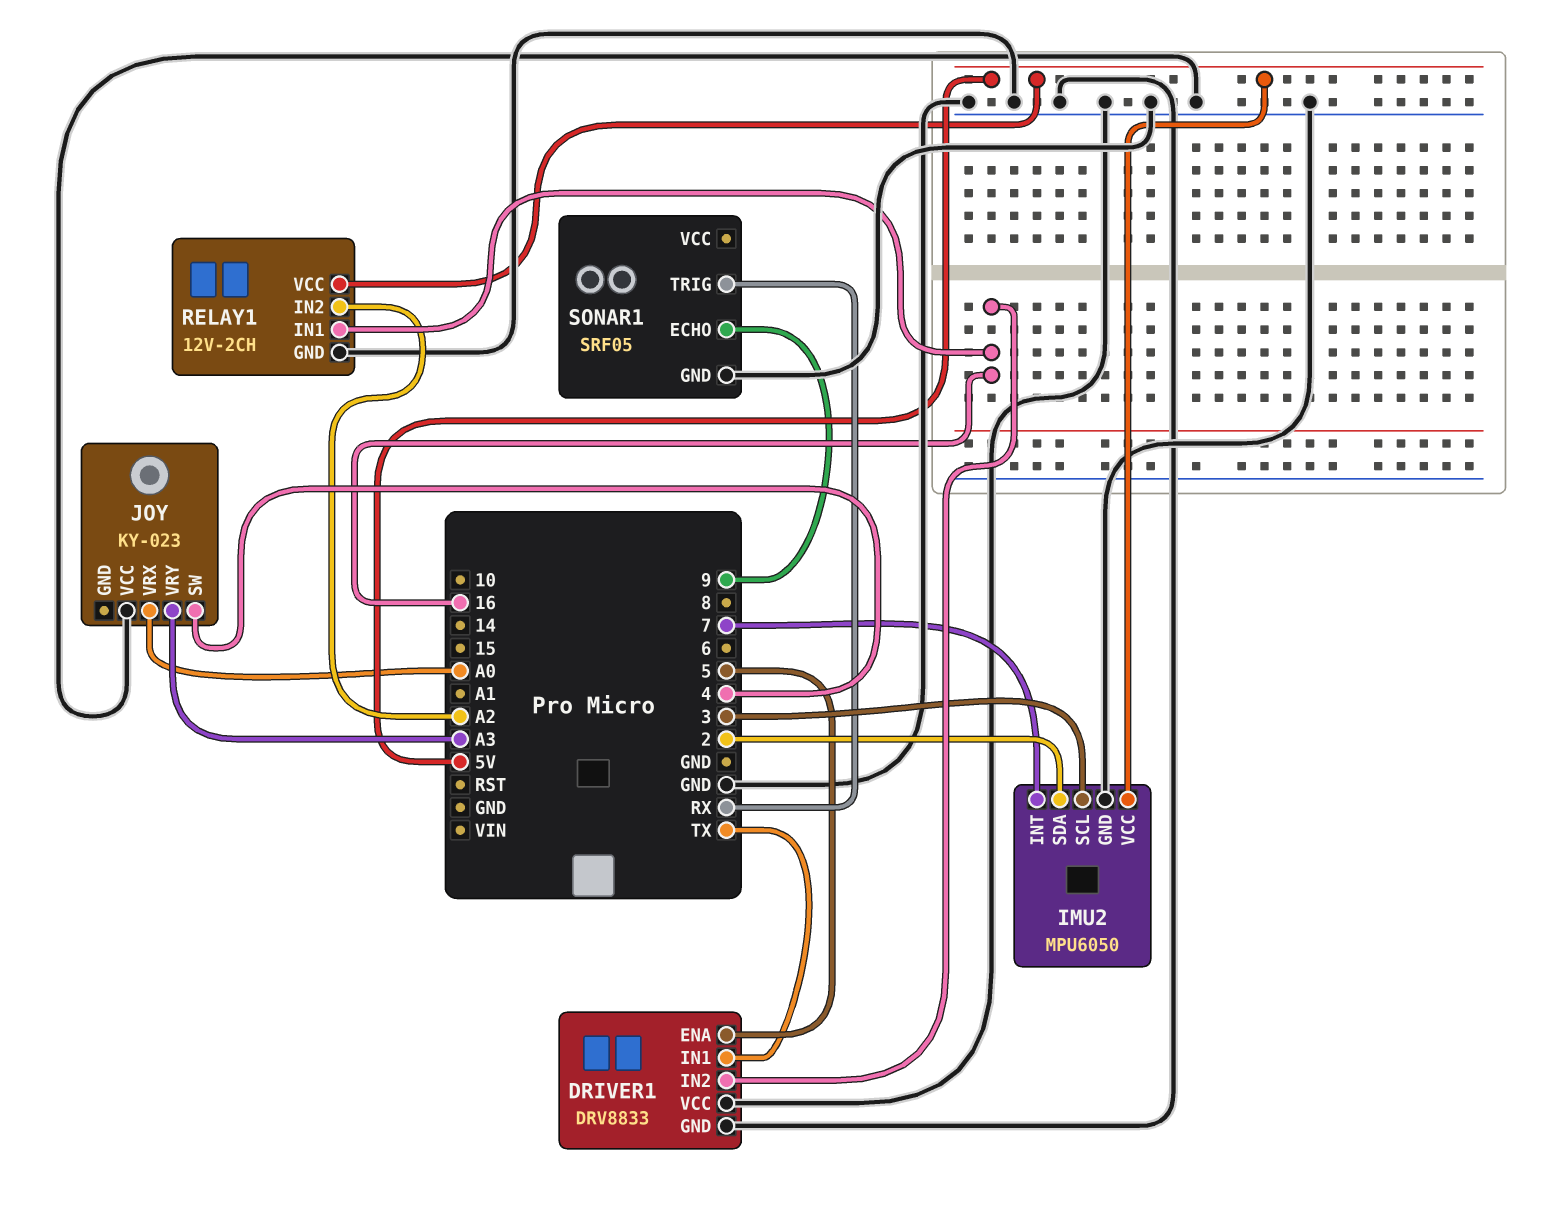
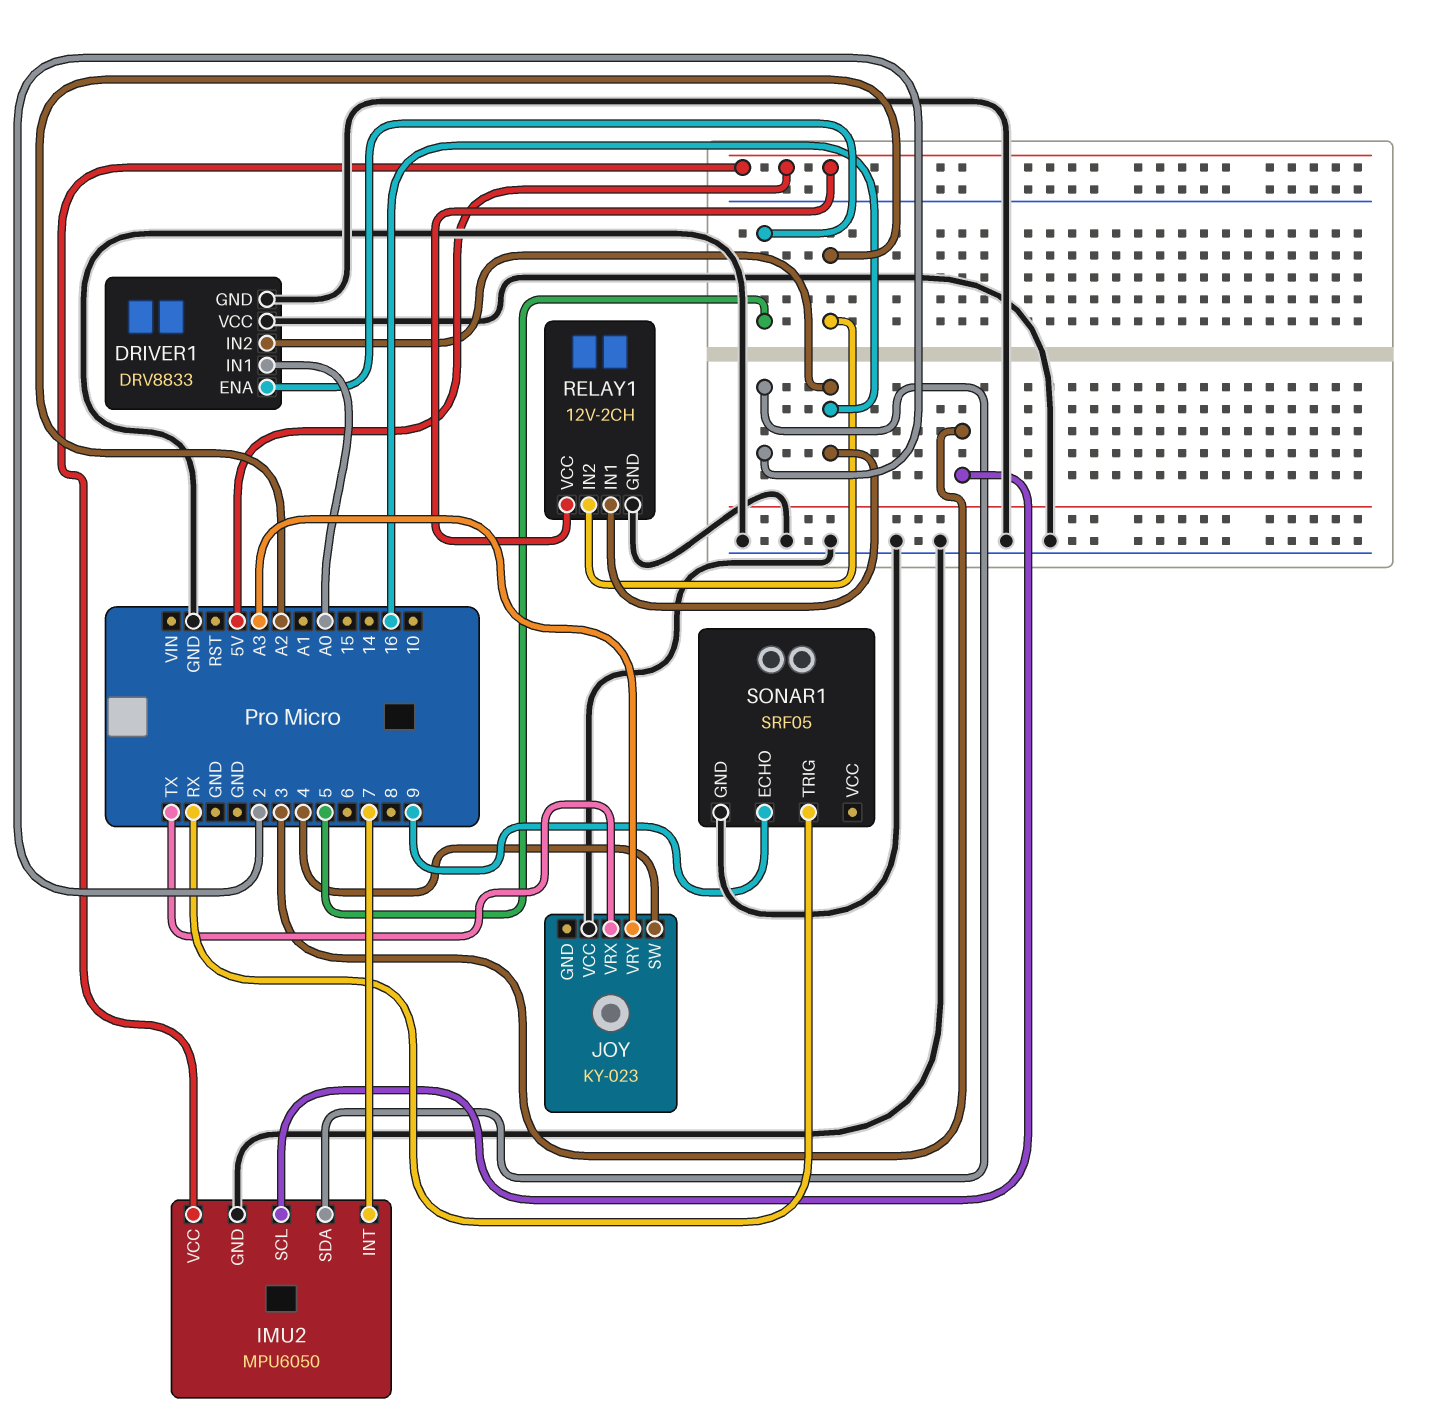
DRIVER1 pin IN1: TX -> A0
JOY pin VRX: A0 -> TX

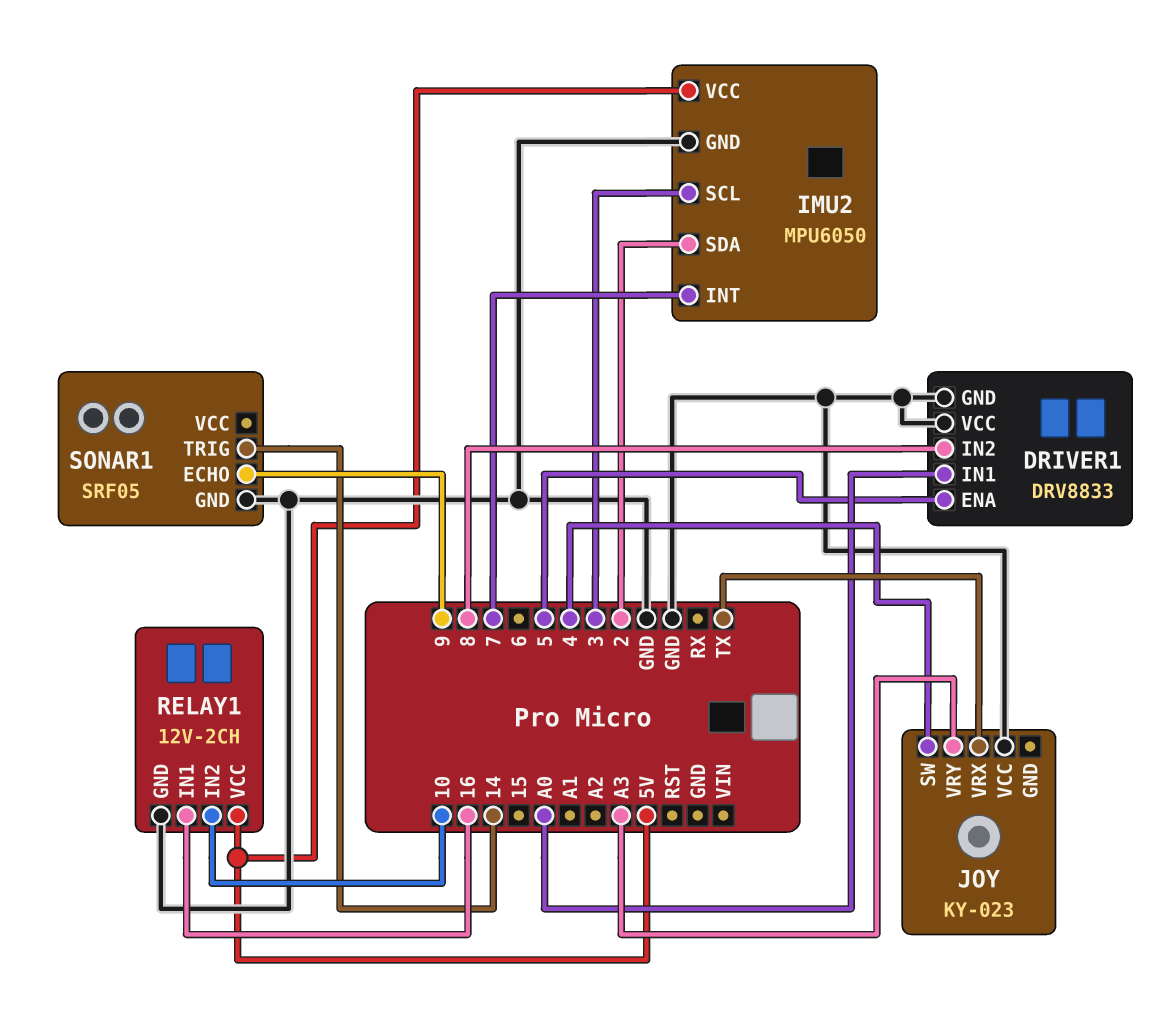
DRIVER1 pin IN2: 16 -> 8
RELAY1 pin IN2: A2 -> 10
SONAR1 pin TRIG: RX -> 14

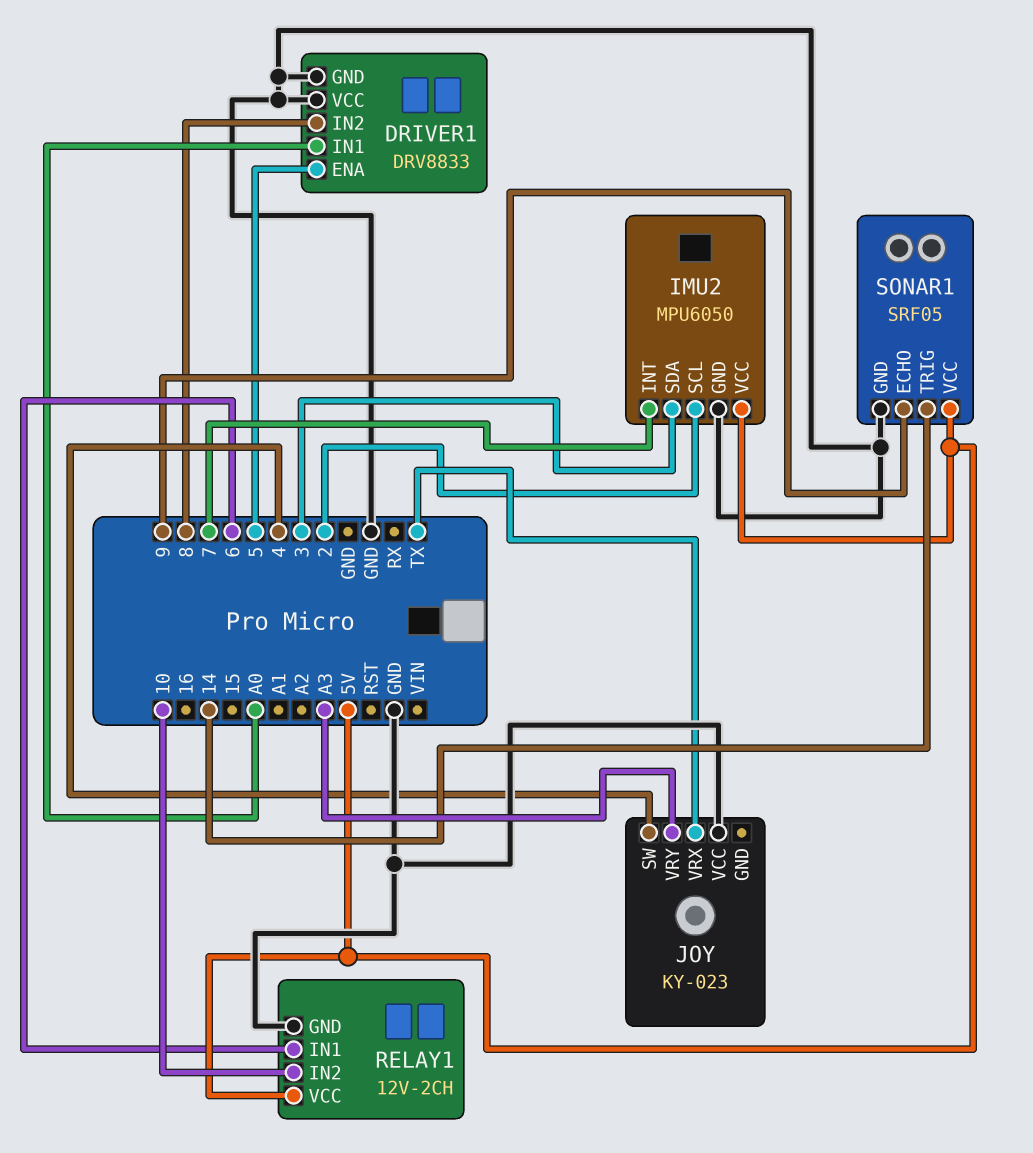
IMU2 pin SCL: 3 -> 2
IMU2 pin SDA: 2 -> 3
RELAY1 pin IN1: 16 -> 6
SONAR1 pin VCC: none -> 5V

